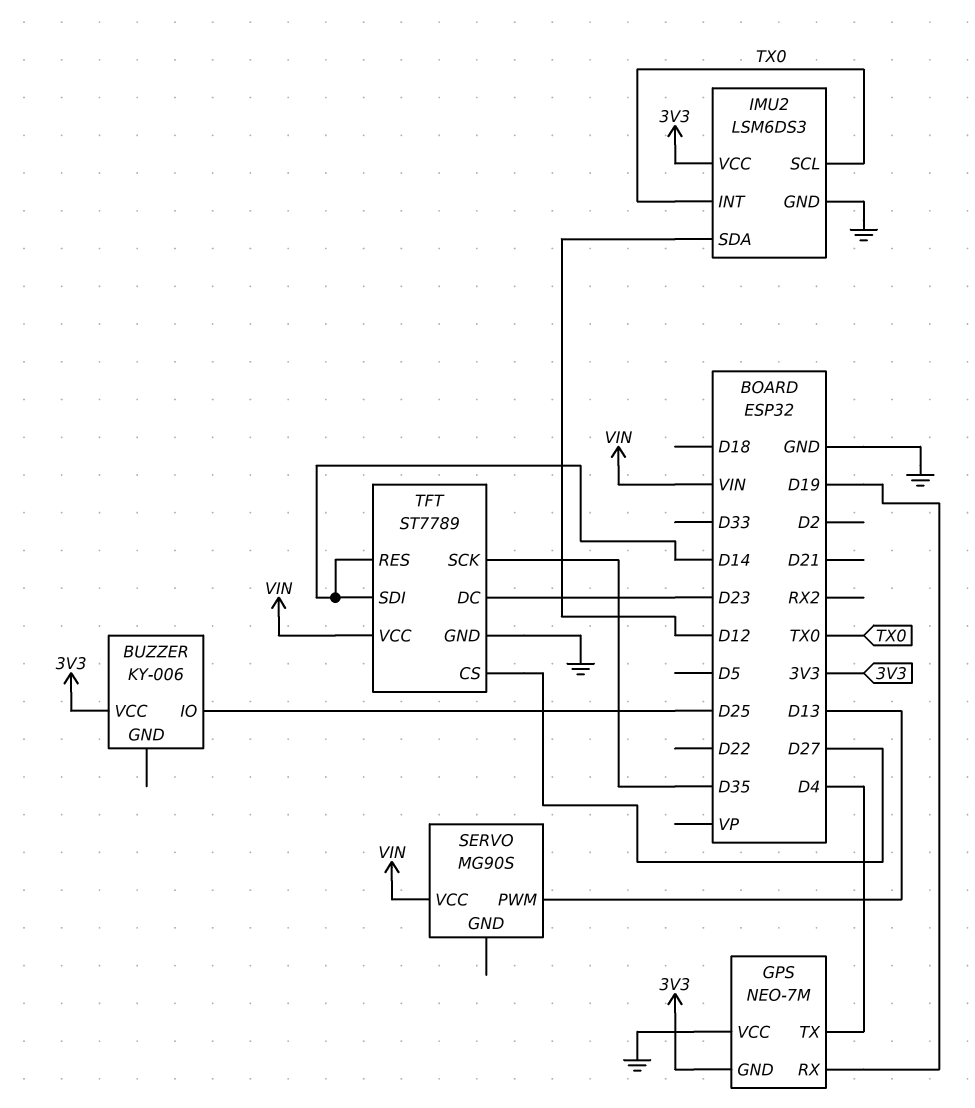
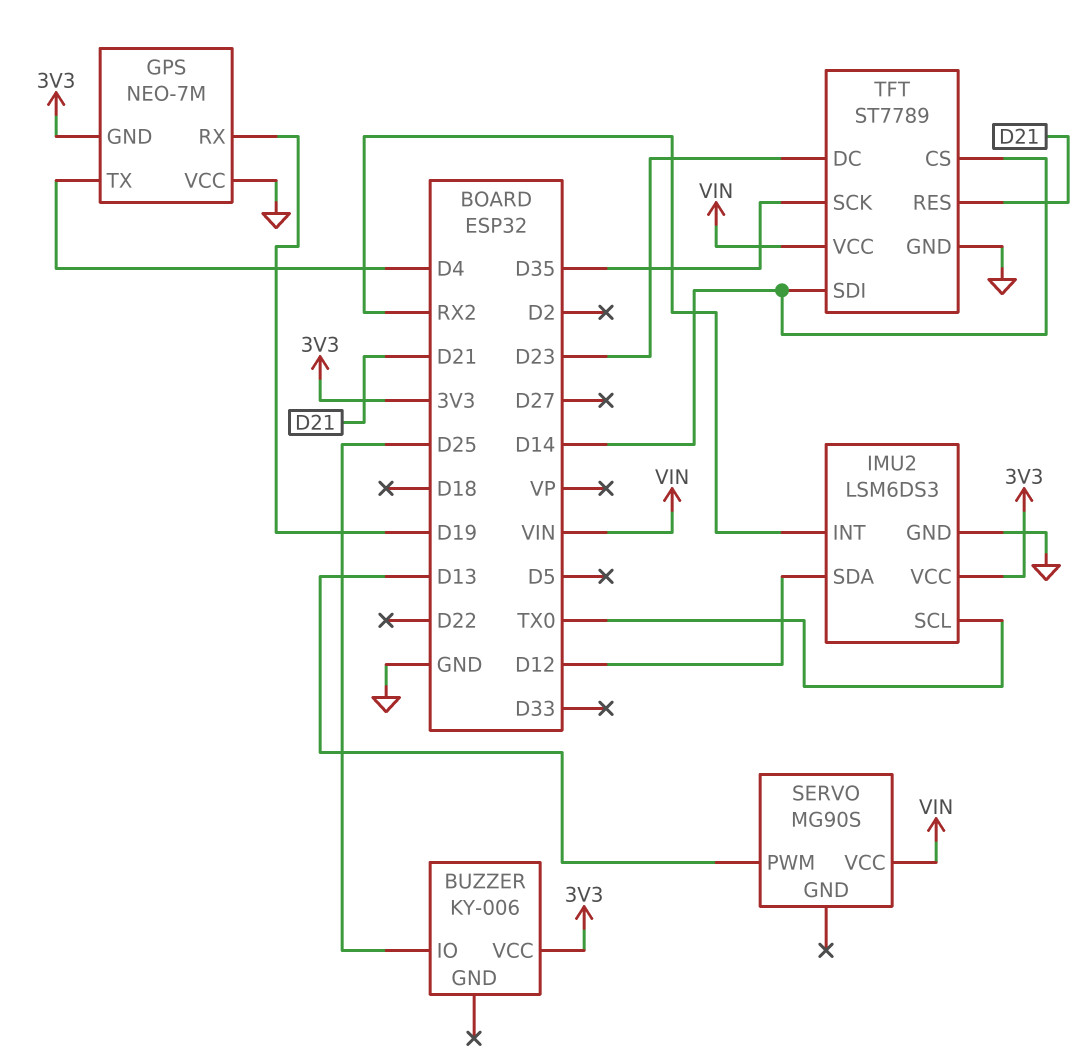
IMU2 pin INT: TX0 -> RX2
TFT pin CS: D27 -> D14
TFT pin RES: D14 -> D21

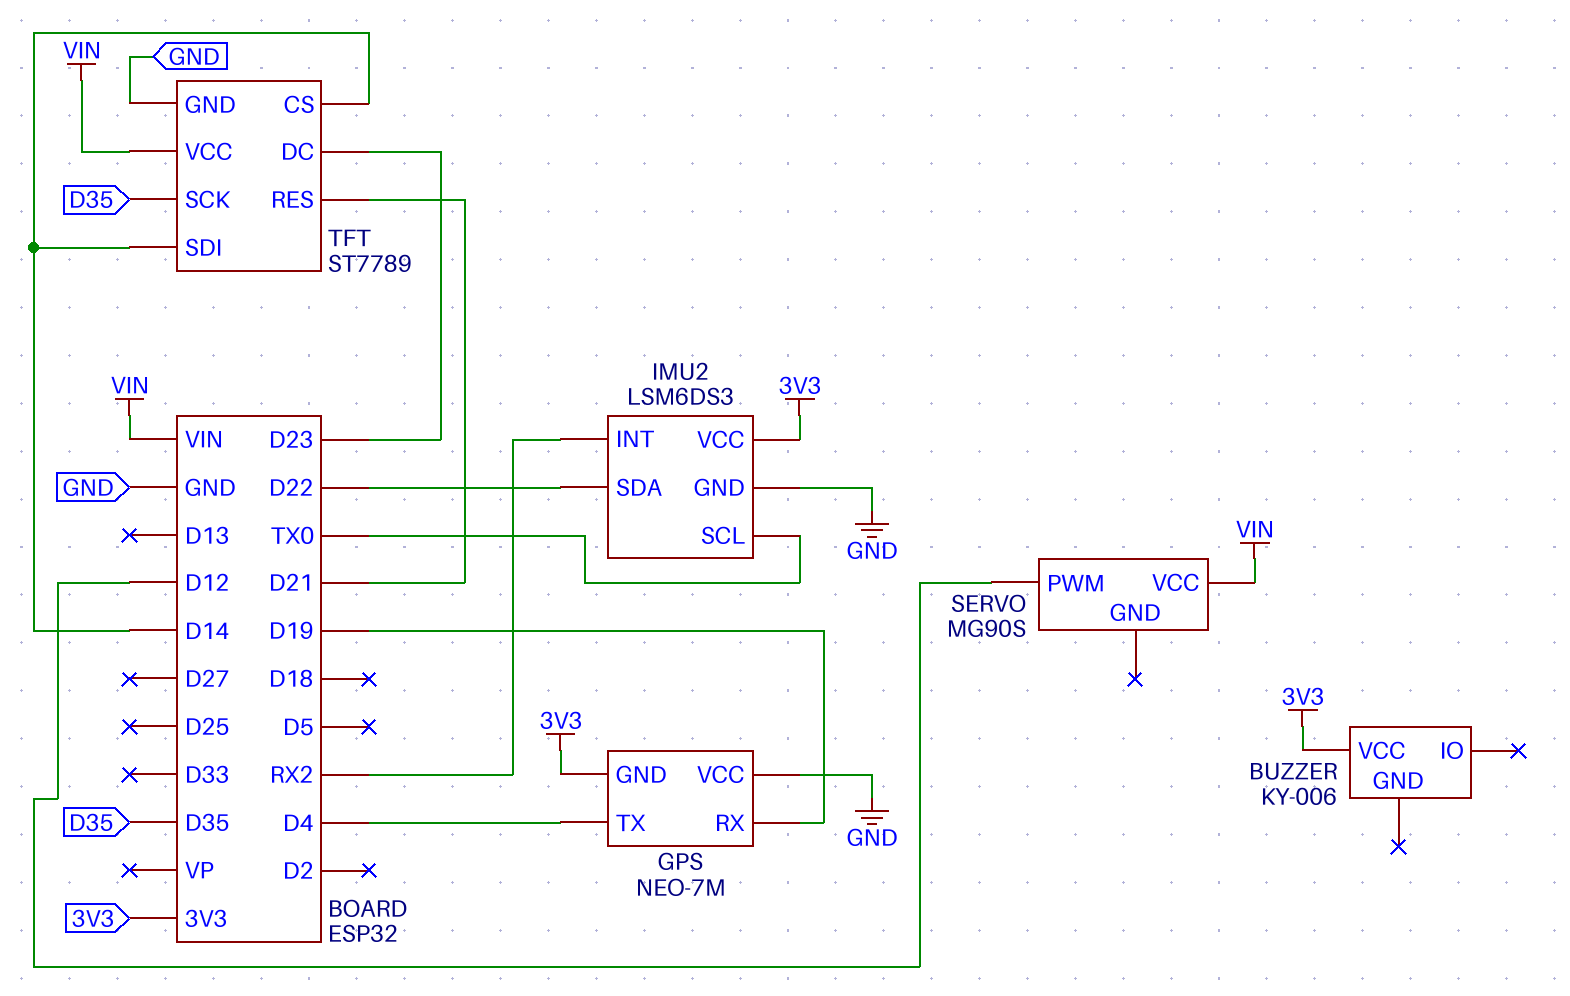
BUZZER pin IO: D25 -> none
IMU2 pin SDA: D12 -> D22
SERVO pin PWM: D13 -> D12

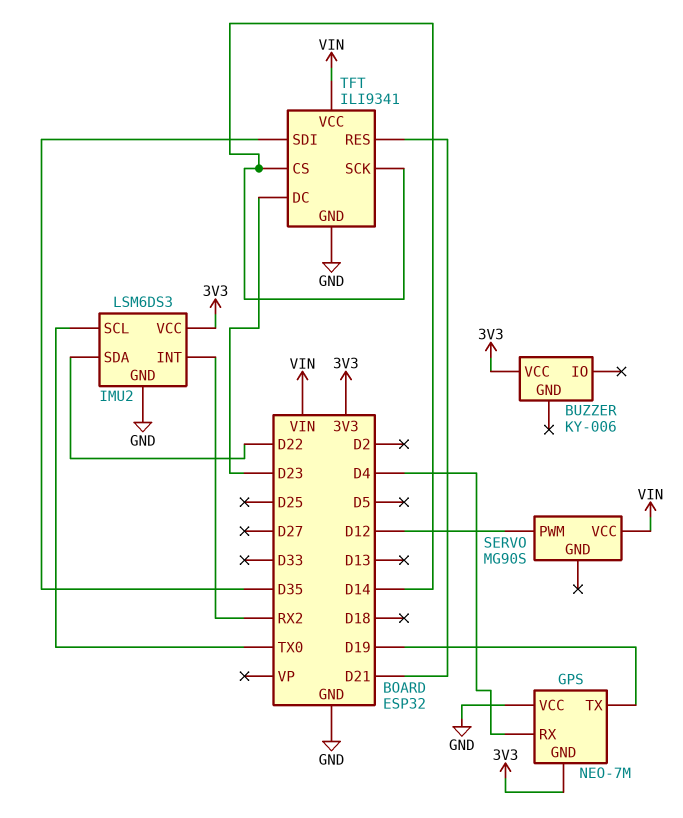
GPS pin RX: D19 -> D4
GPS pin TX: D4 -> D19
TFT: ST7789 -> ILI9341
TFT pin SCK: D35 -> D14
TFT pin SDI: D14 -> D35

